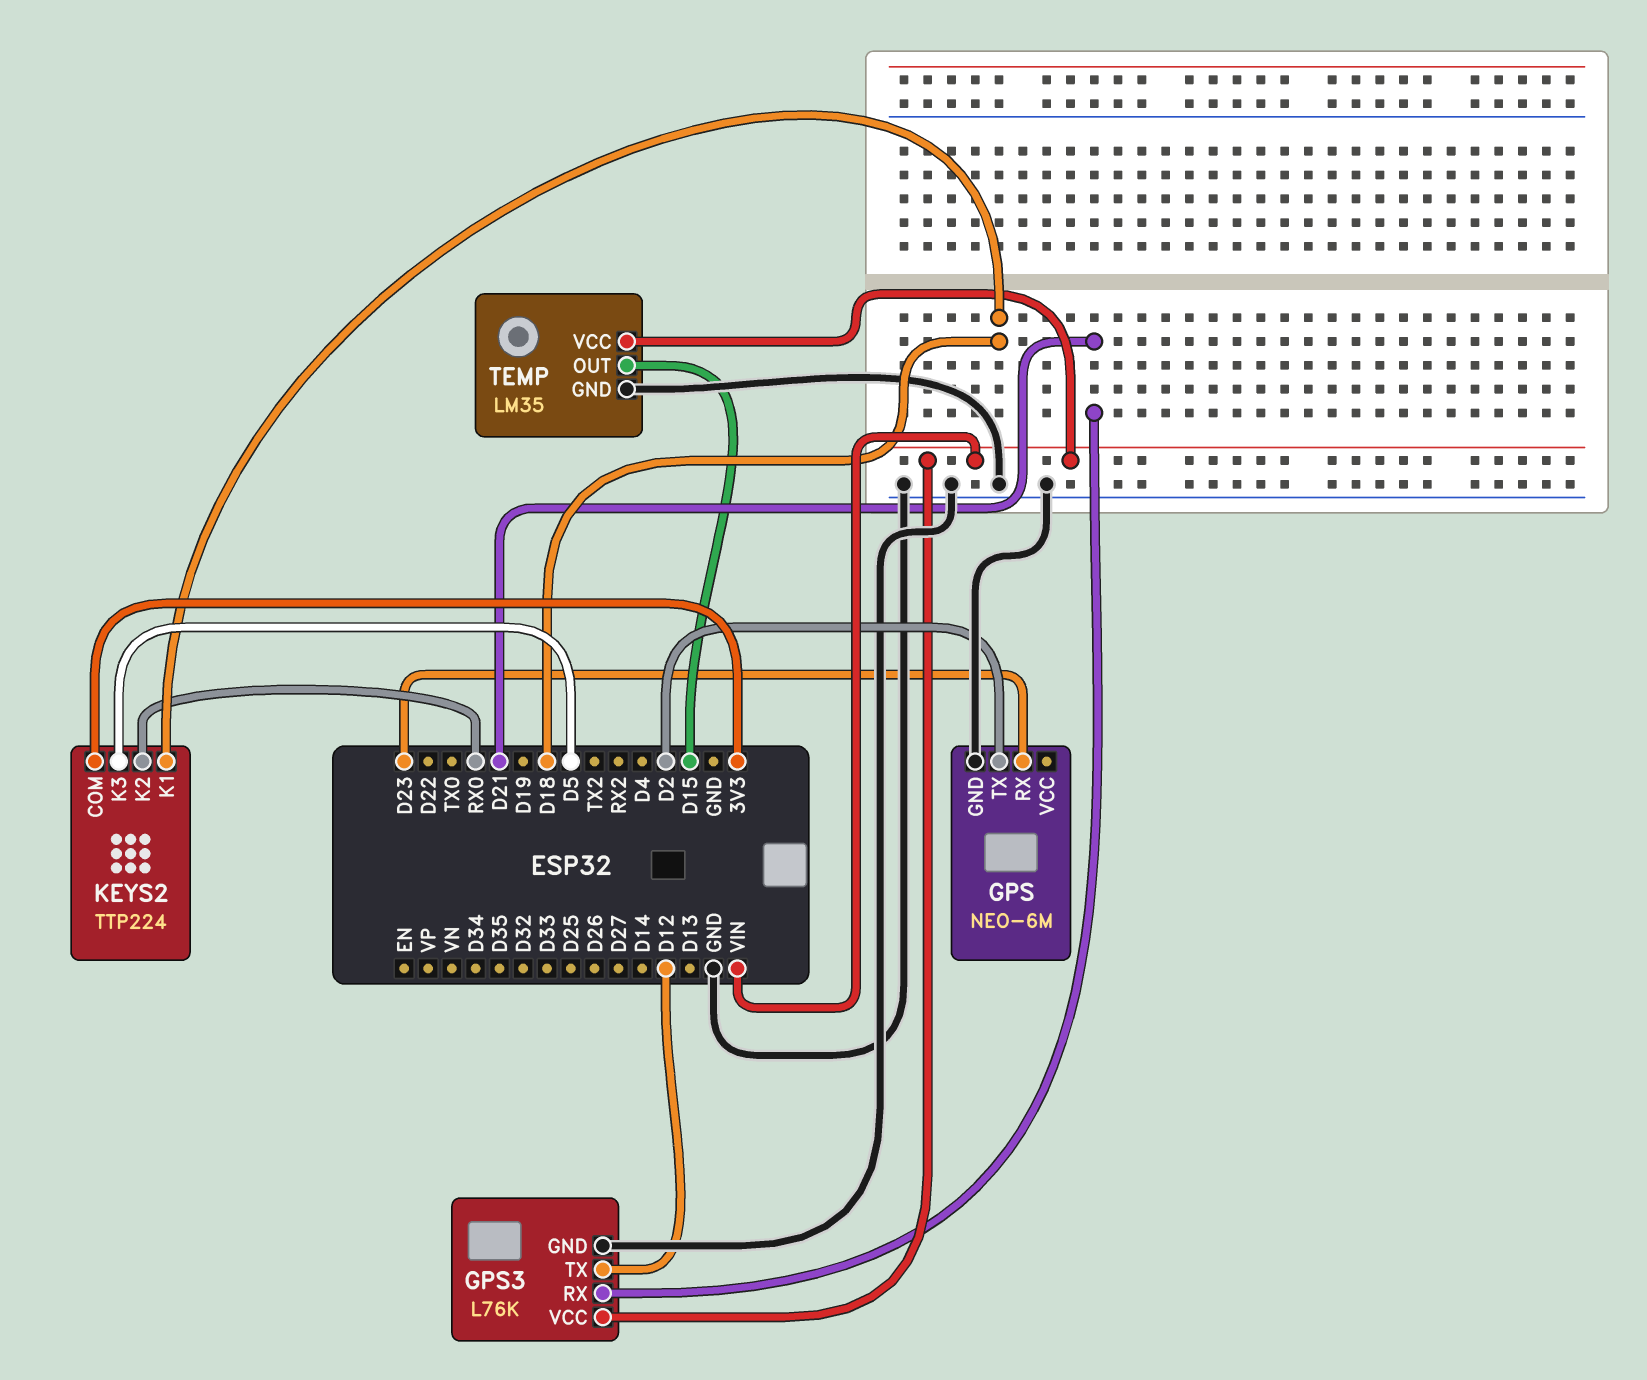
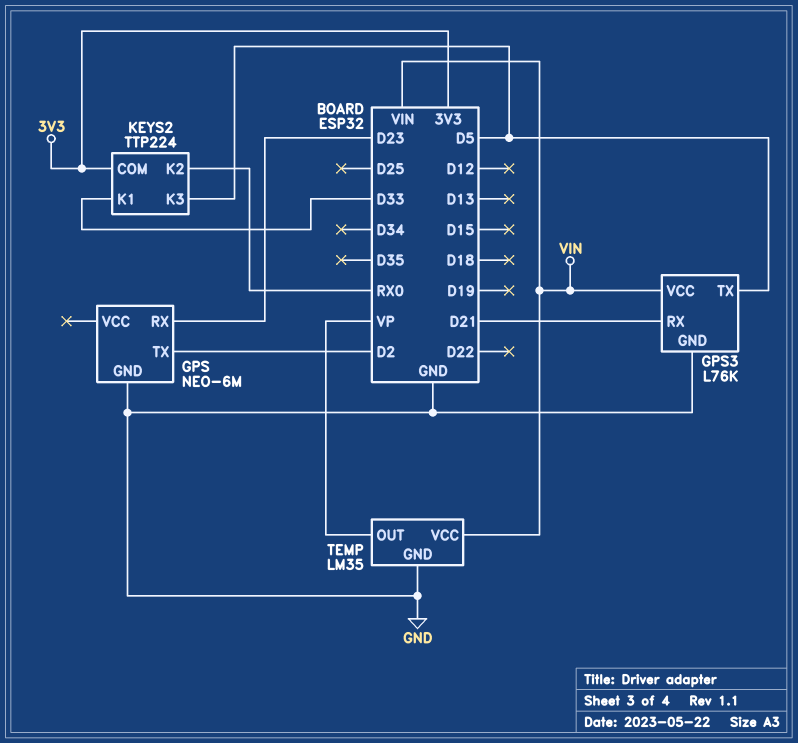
GPS3 pin TX: D12 -> D5
KEYS2 pin K1: D18 -> D33
TEMP pin OUT: D15 -> VP

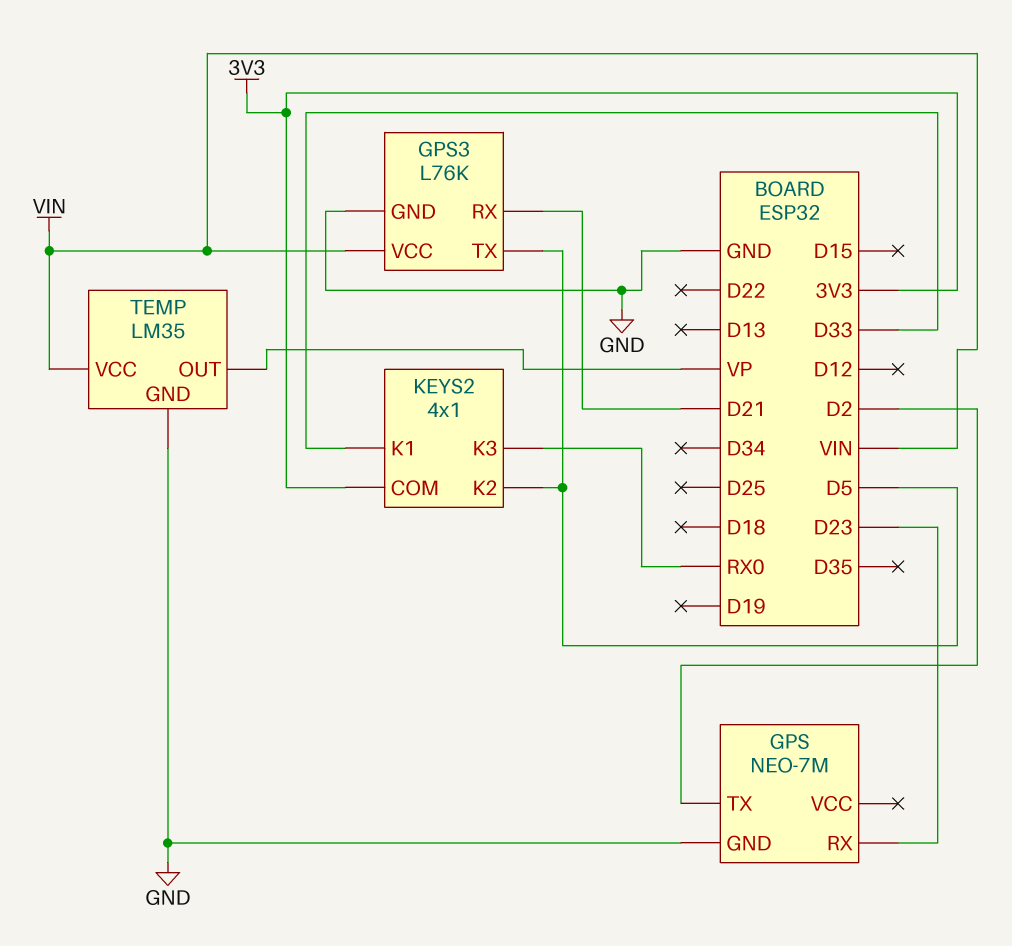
GPS: NEO-6M -> NEO-7M
KEYS2: TTP224 -> 4x1
KEYS2 pin K2: RX0 -> D5
KEYS2 pin K3: D5 -> RX0

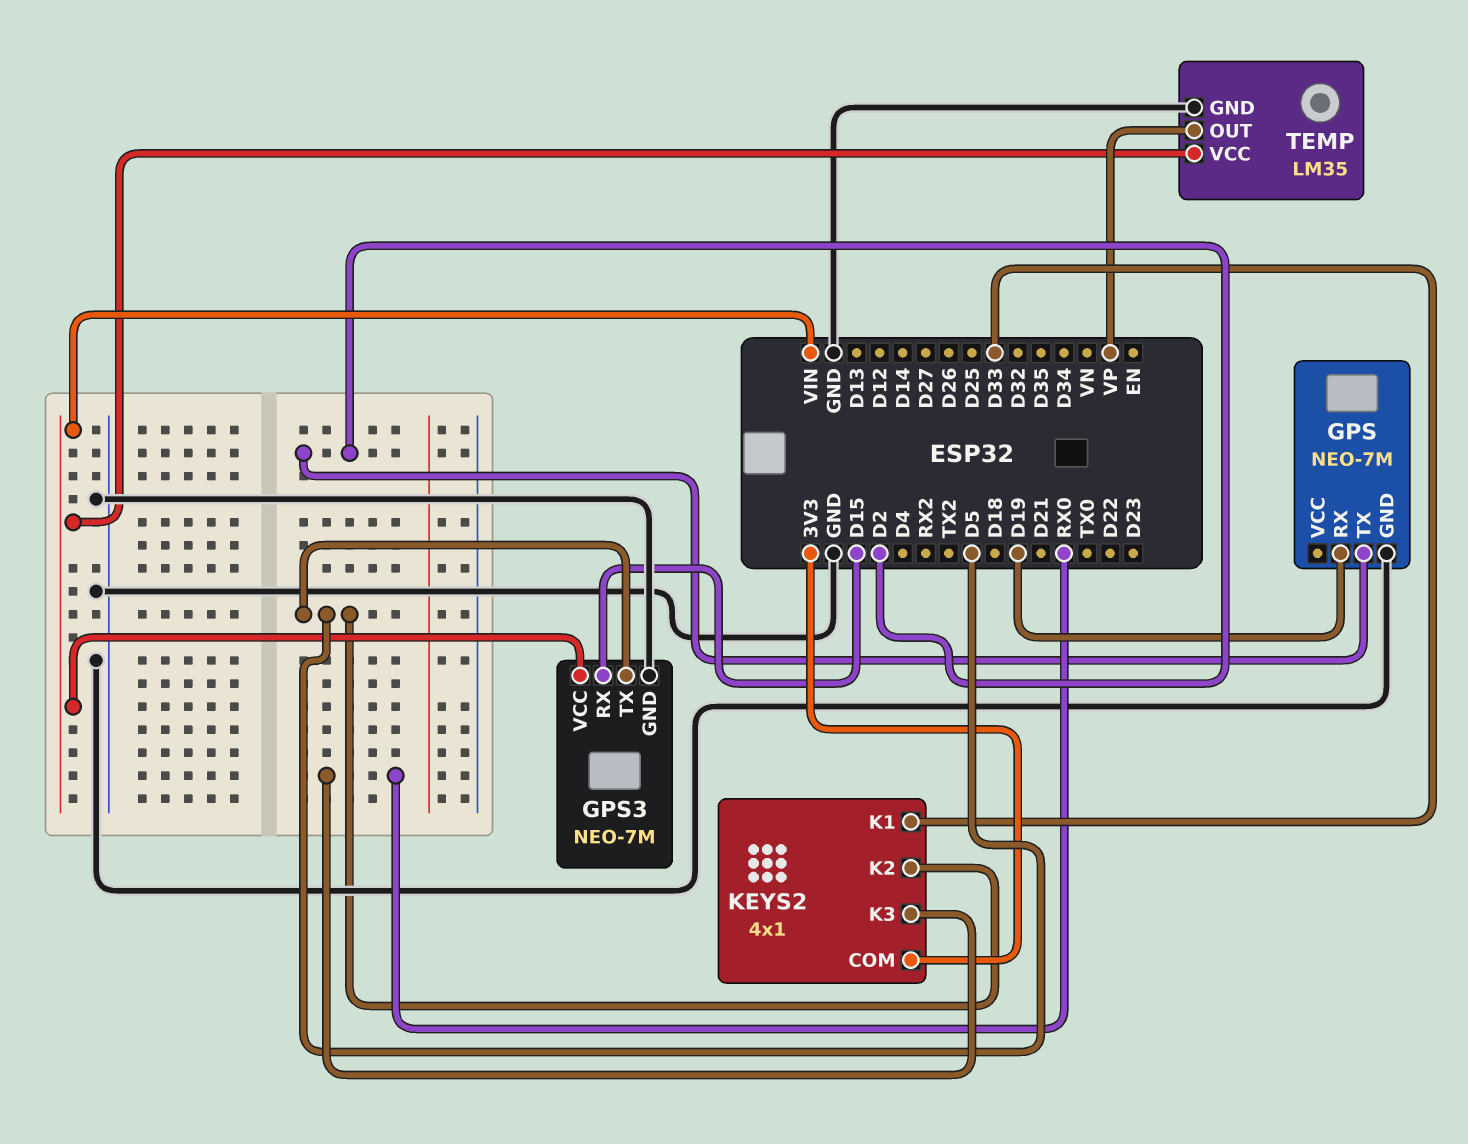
GPS pin RX: D23 -> D19
GPS3: L76K -> NEO-7M
GPS3 pin RX: D21 -> D15

